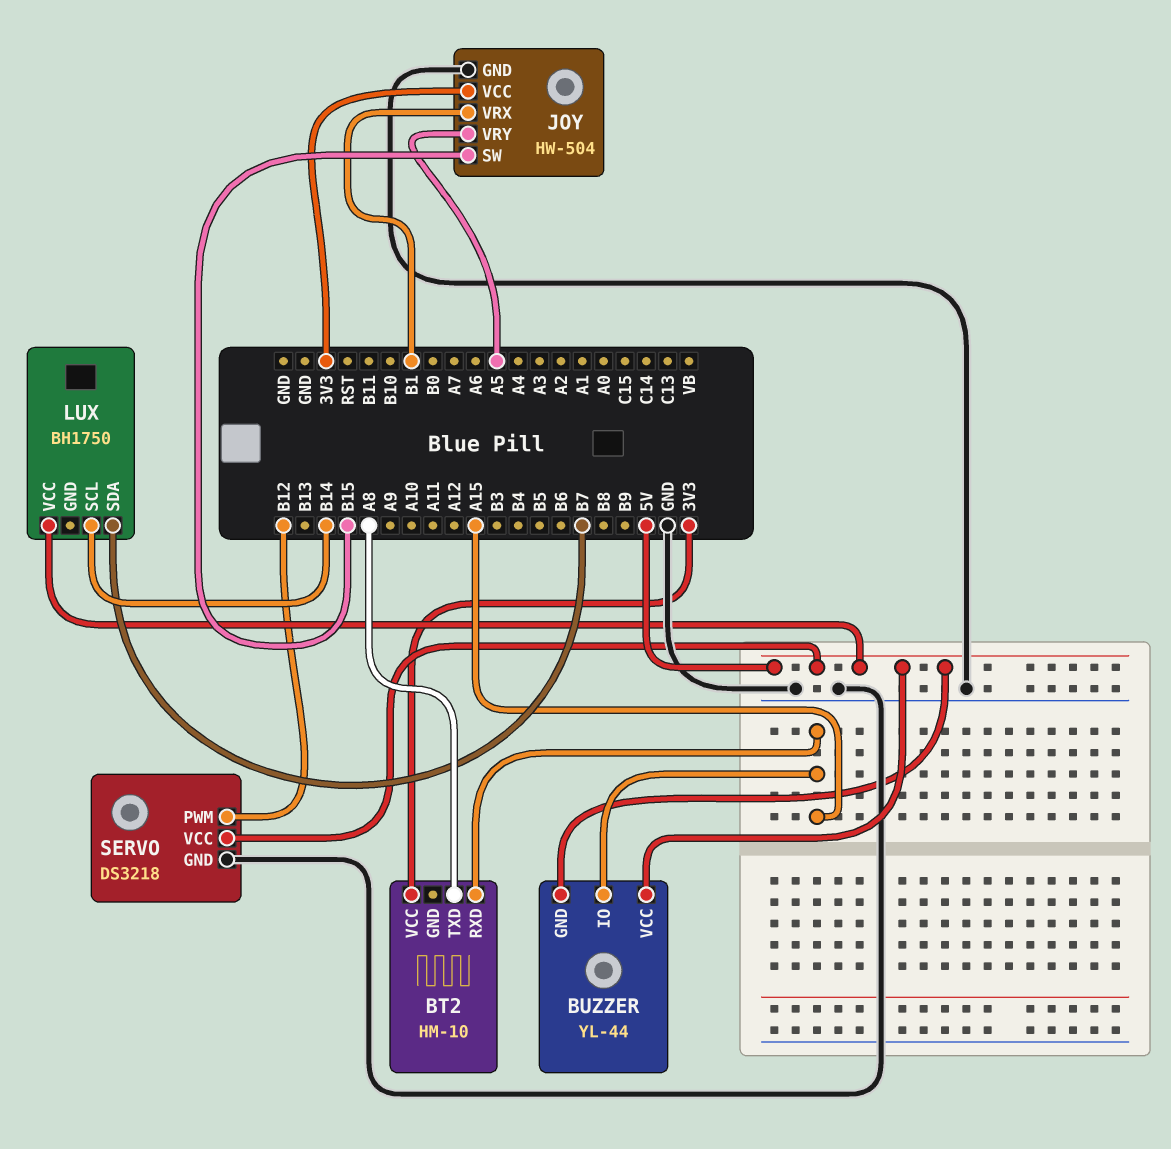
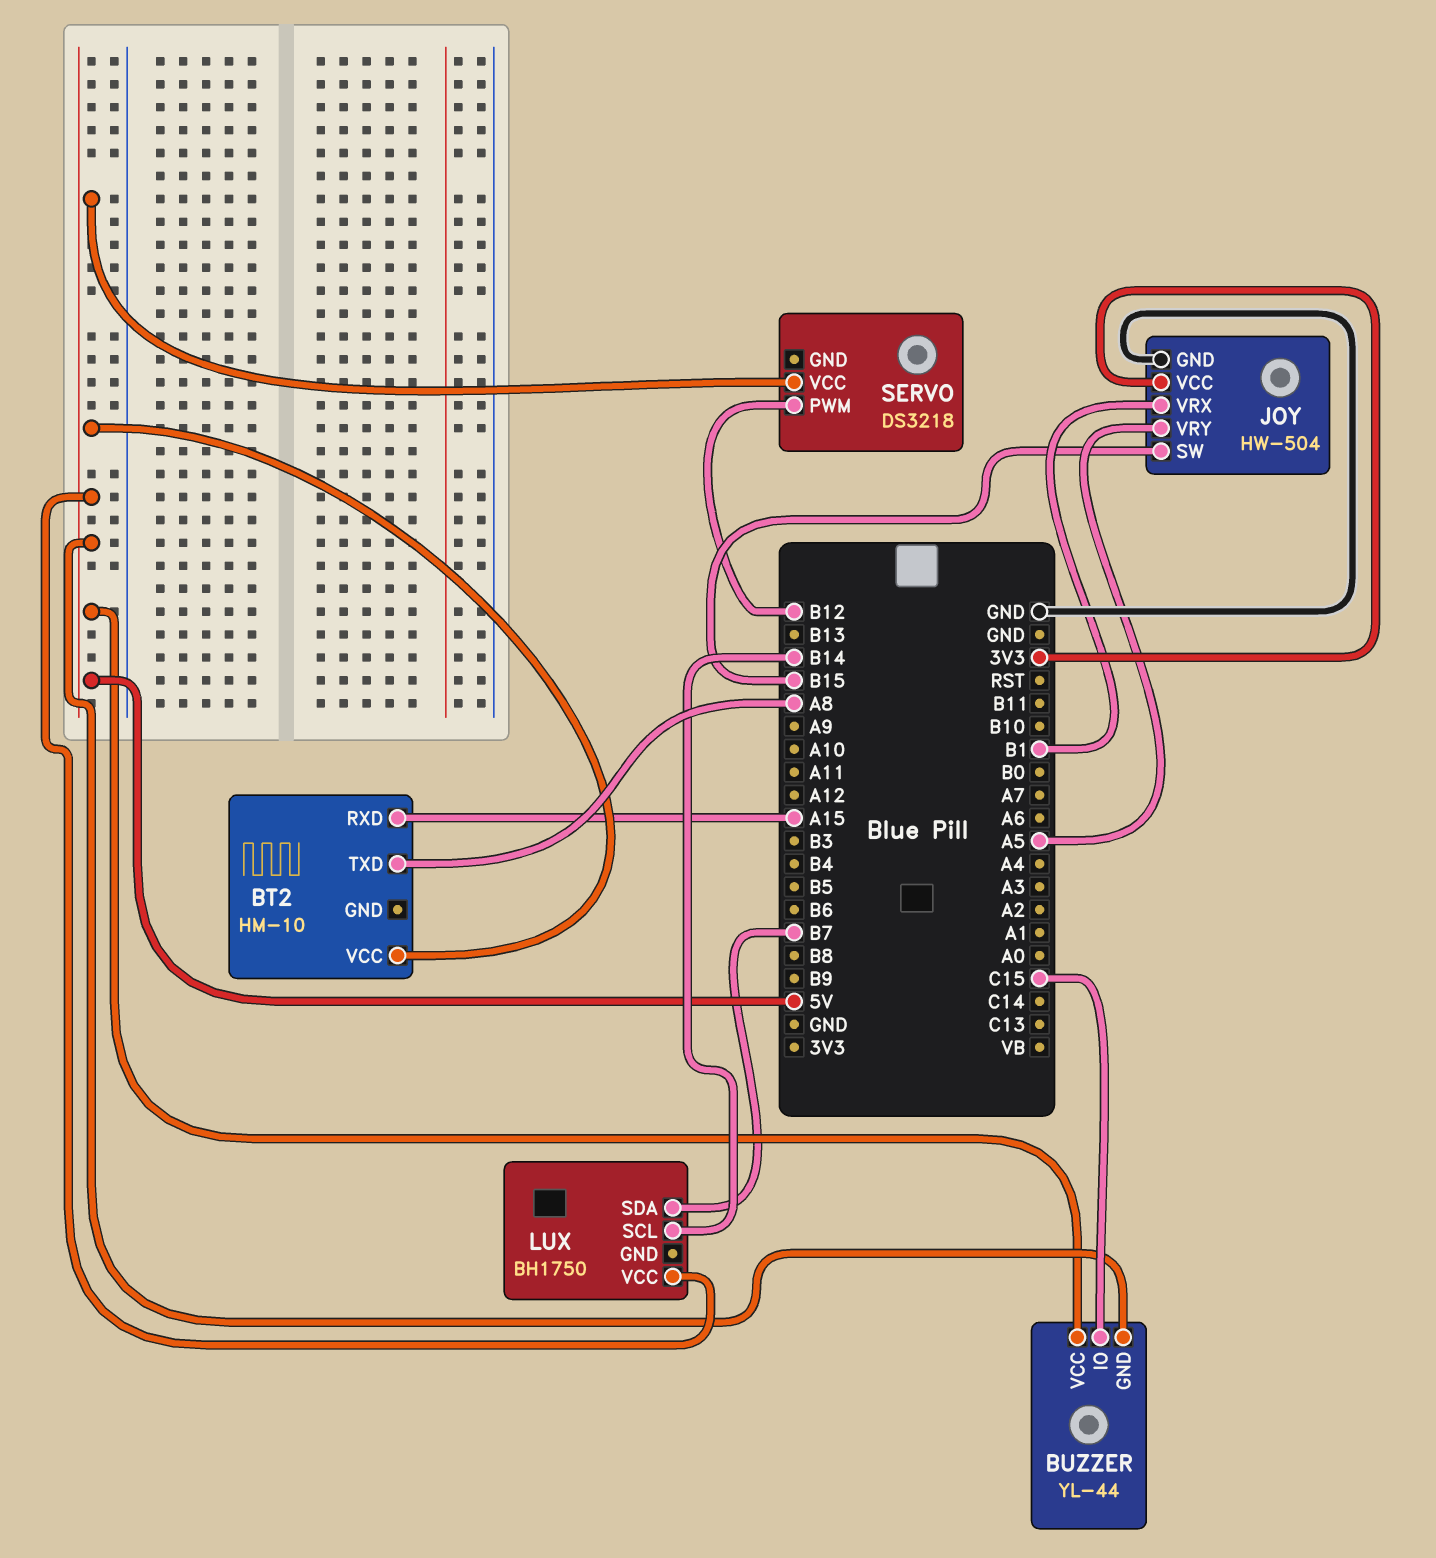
BT2 pin VCC: 3V3 -> 5V
BUZZER pin IO: A15 -> C15
SERVO pin GND: GND -> none

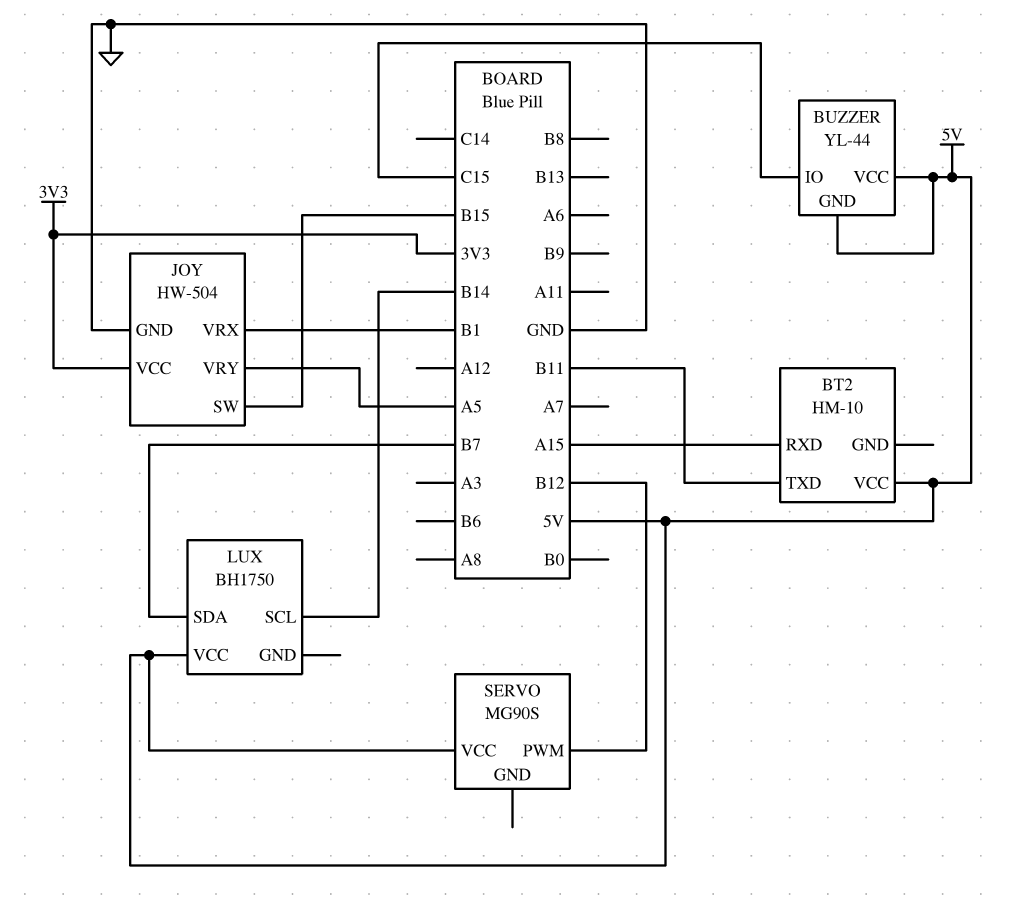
BT2 pin TXD: A8 -> B11
SERVO: DS3218 -> MG90S

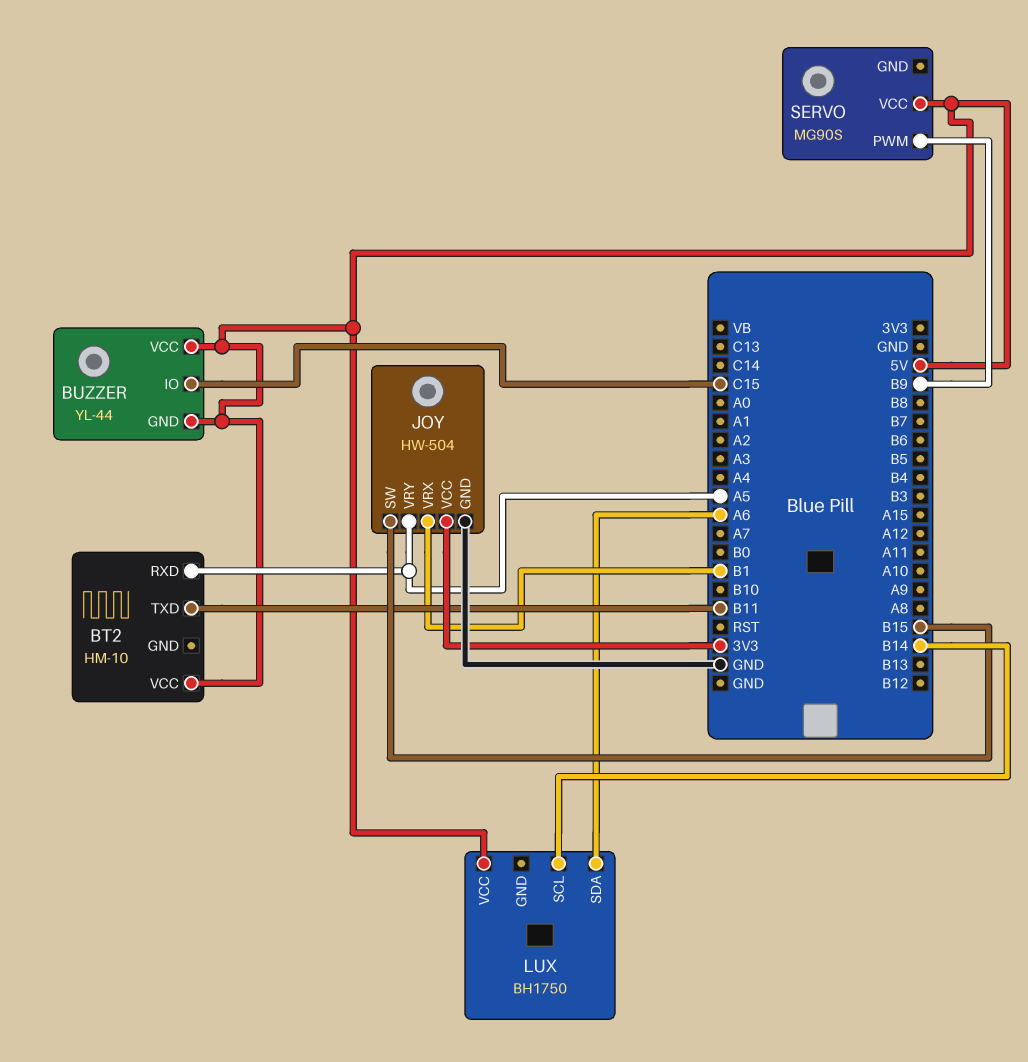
BT2 pin RXD: A15 -> A5
LUX pin SDA: B7 -> A6
SERVO pin PWM: B12 -> B9

